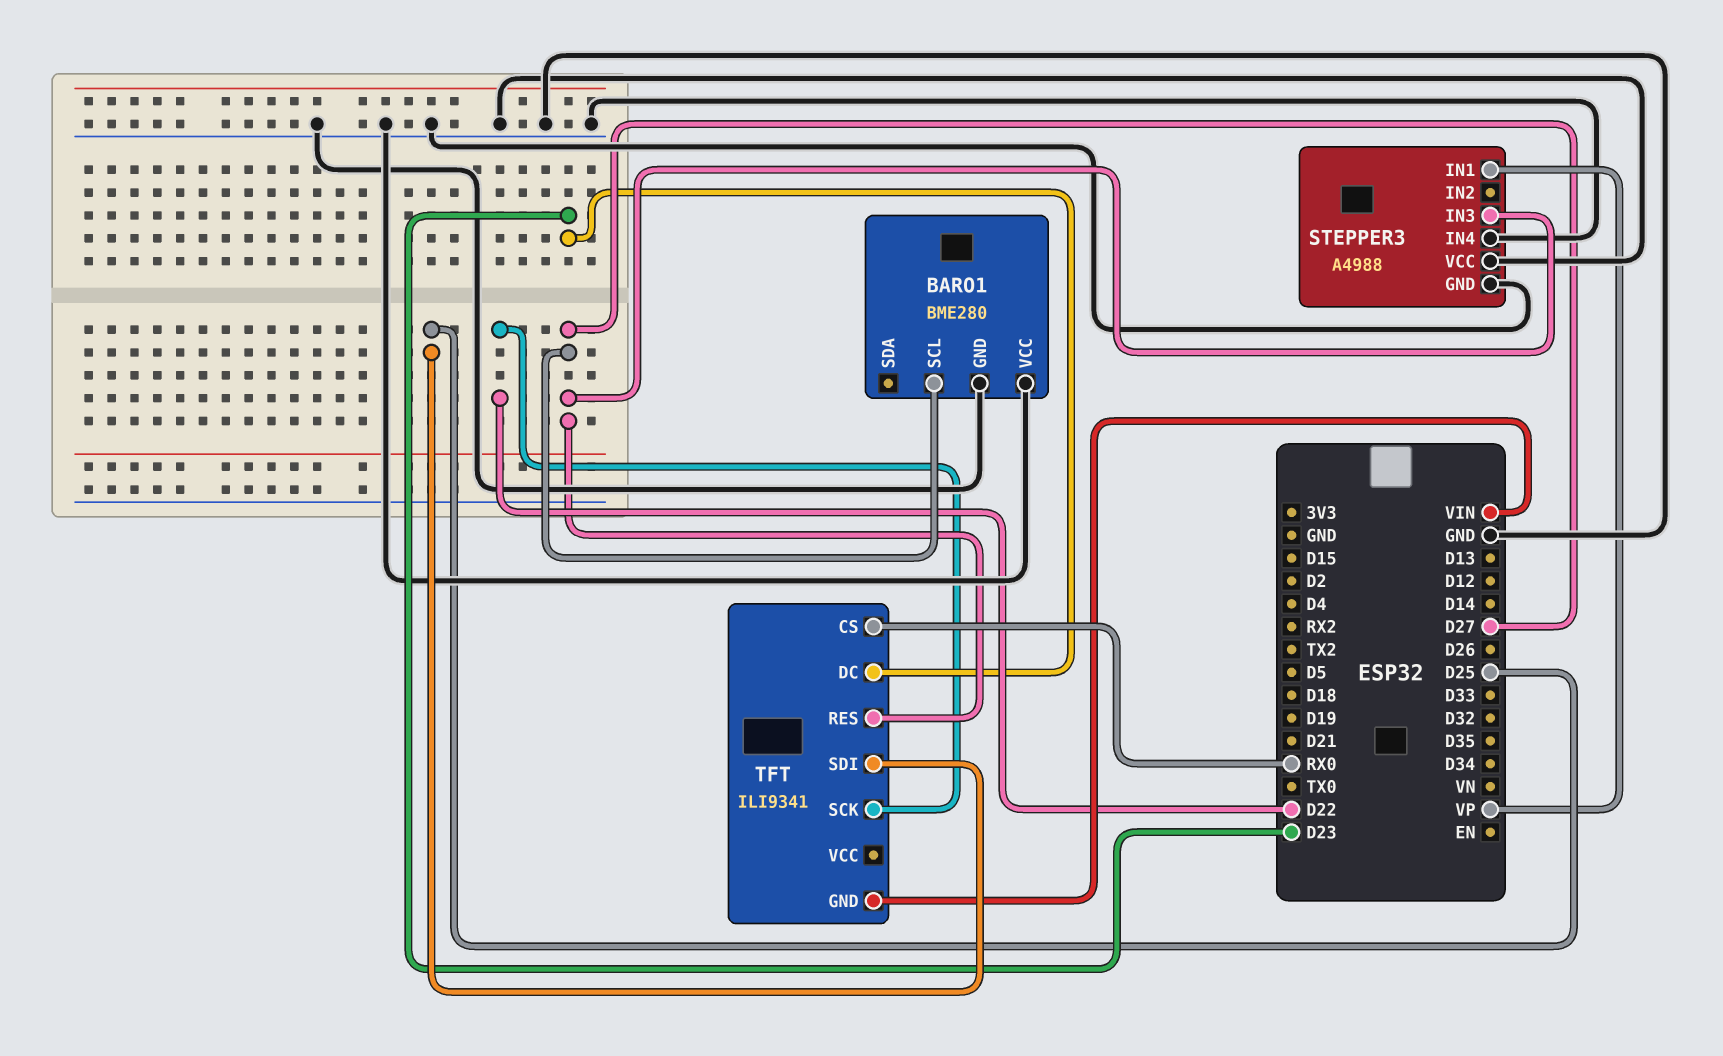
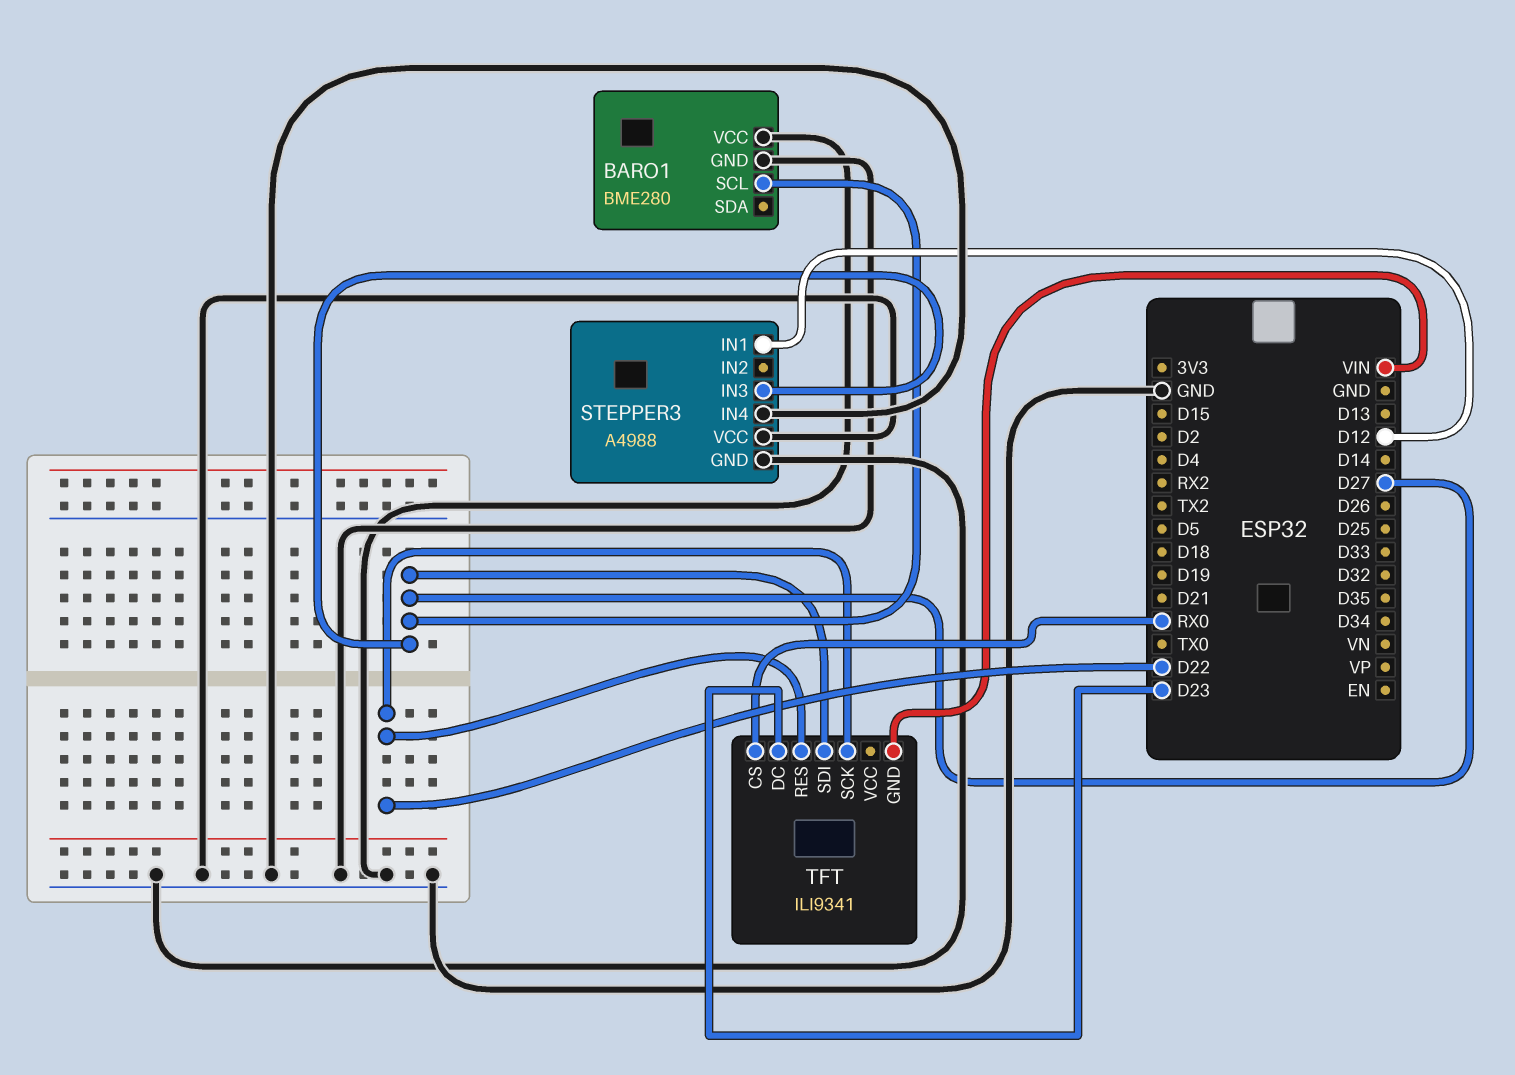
STEPPER3 pin IN1: VP -> D12
TFT pin RES: D27 -> D22
TFT pin SDI: D25 -> D27

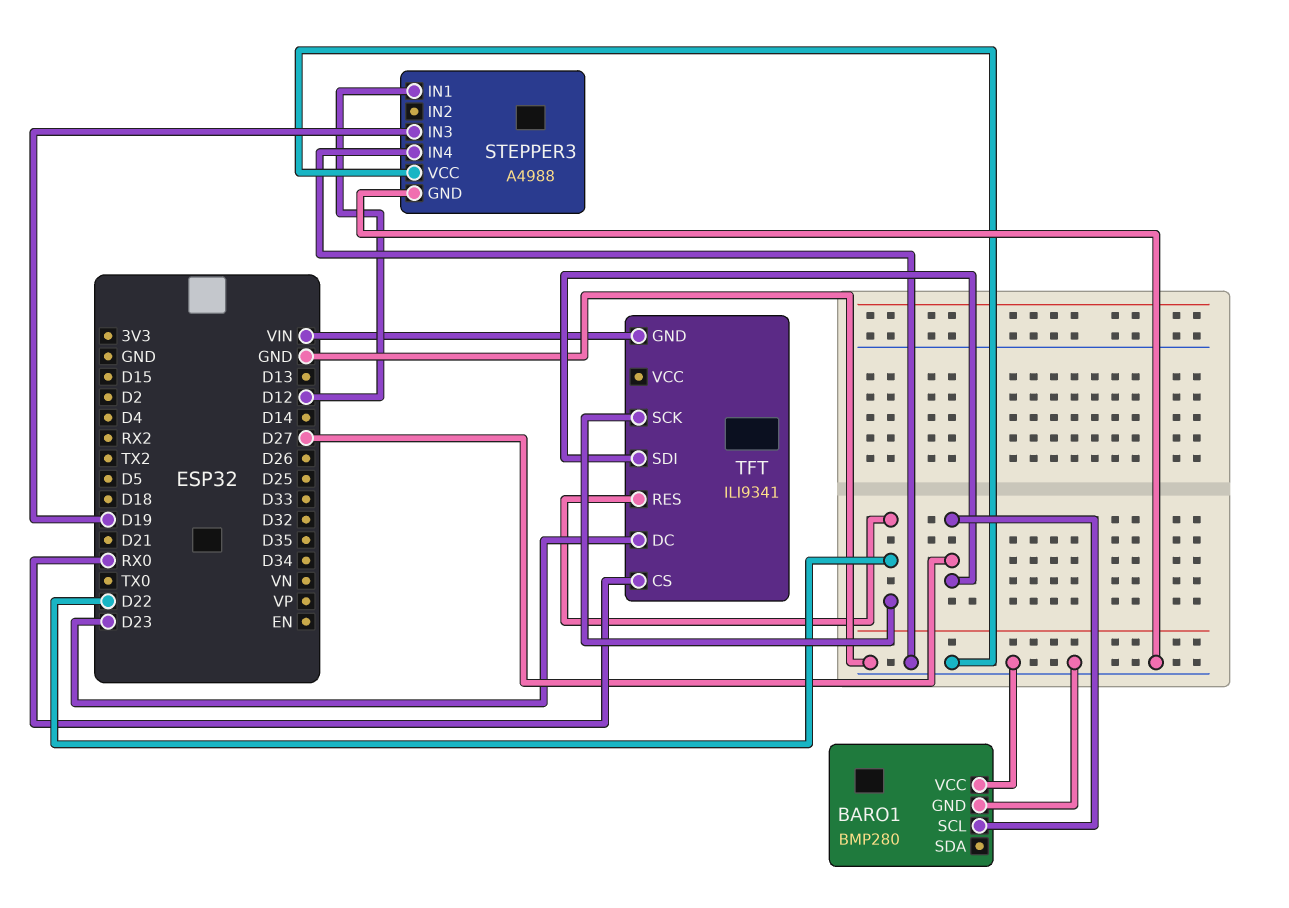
BARO1: BME280 -> BMP280
STEPPER3 pin IN3: D27 -> D19

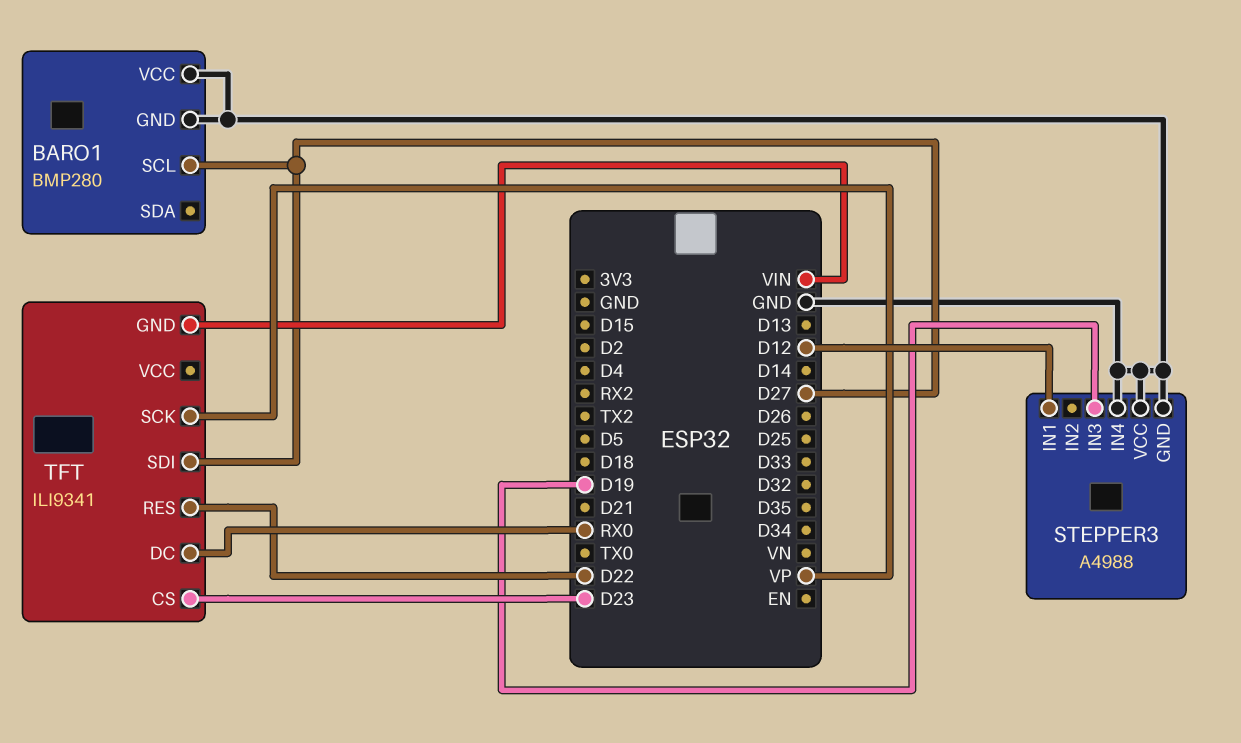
TFT pin CS: RX0 -> D23
TFT pin DC: D23 -> RX0
TFT pin SCK: D22 -> VP

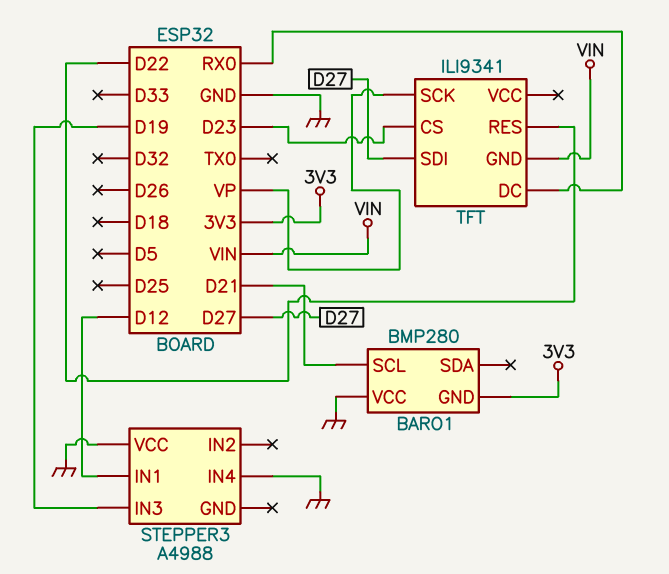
BARO1 pin GND: GND -> 3V3
BARO1 pin SCL: D27 -> D21
STEPPER3 pin GND: GND -> none

